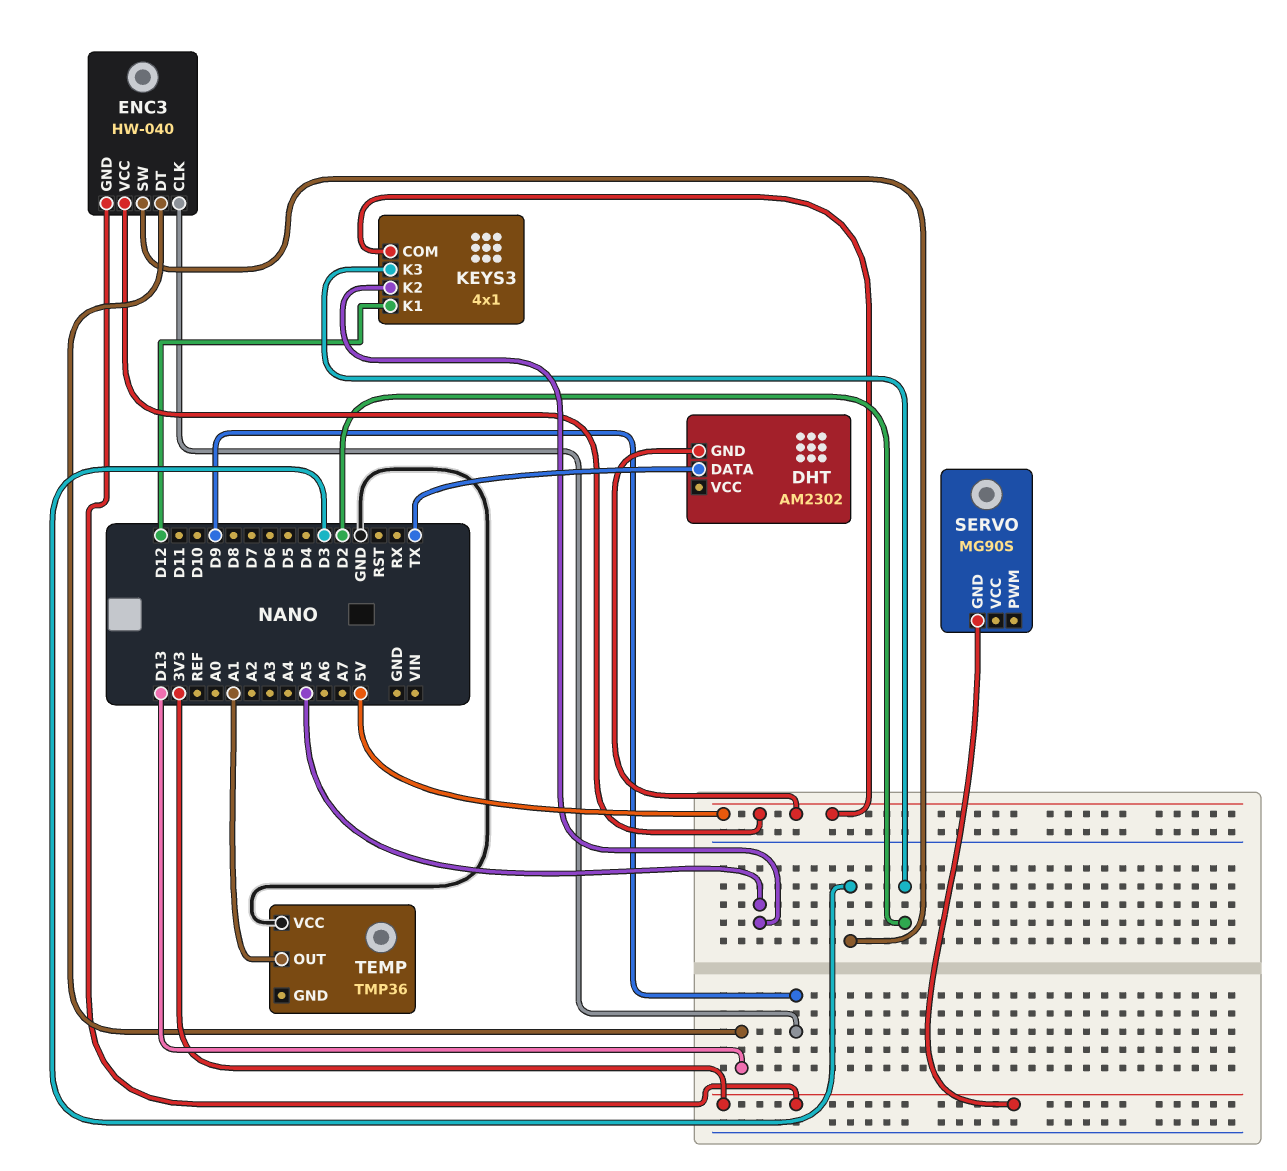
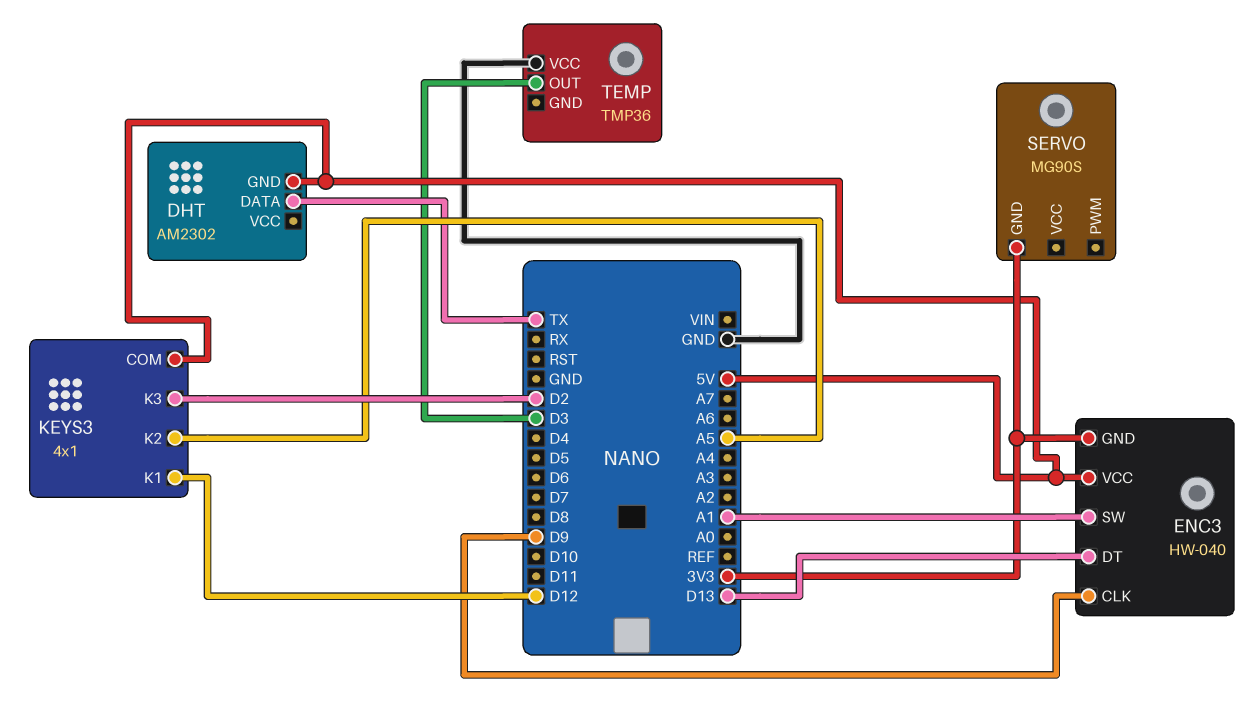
ENC3 pin SW: D3 -> A1
TEMP pin OUT: A1 -> D3

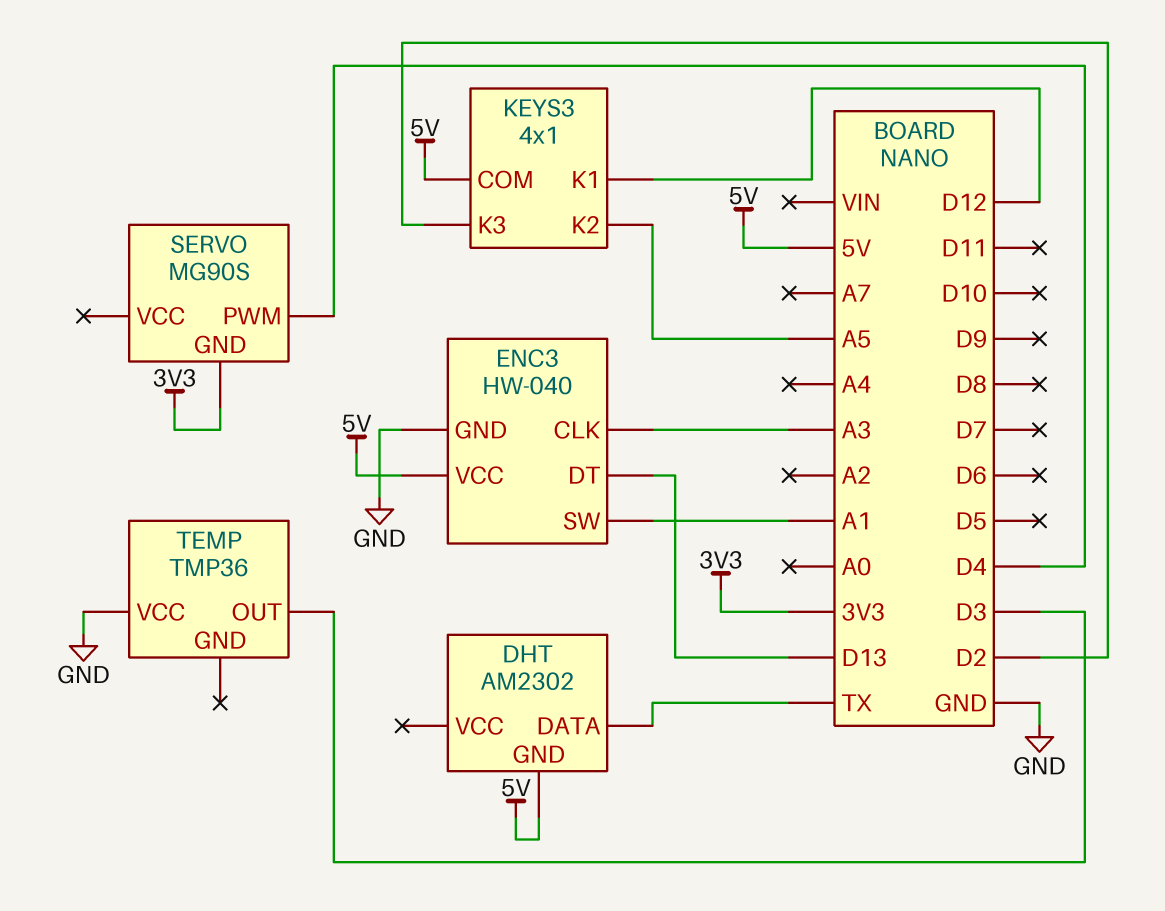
ENC3 pin CLK: D9 -> A3
ENC3 pin GND: 3V3 -> GND
SERVO pin PWM: none -> D4

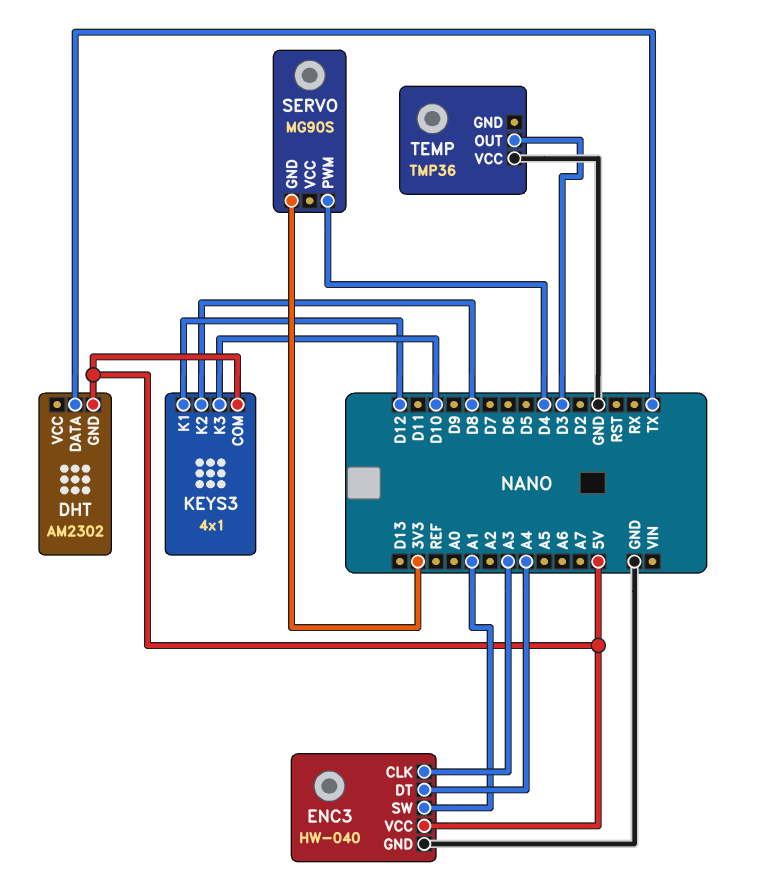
ENC3 pin DT: D13 -> A4
KEYS3 pin K2: A5 -> D8
KEYS3 pin K3: D2 -> D10

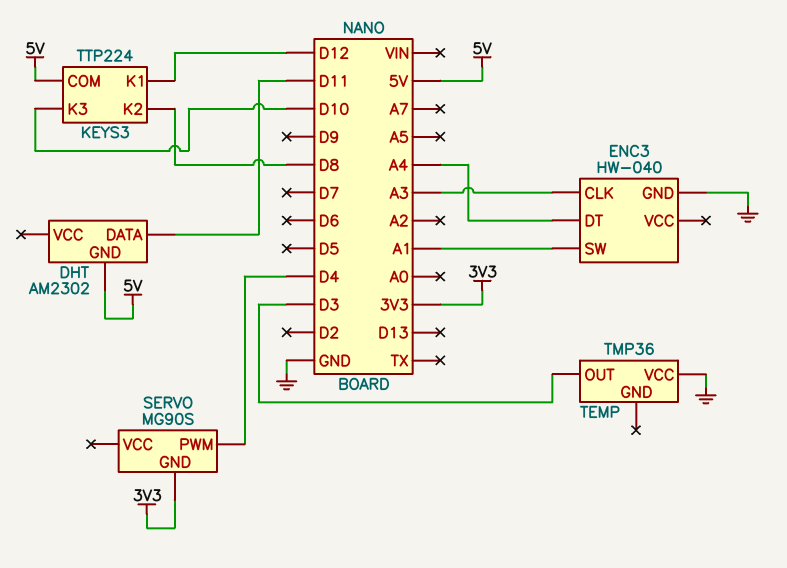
DHT pin DATA: TX -> D11
ENC3 pin VCC: 5V -> none
KEYS3: 4x1 -> TTP224

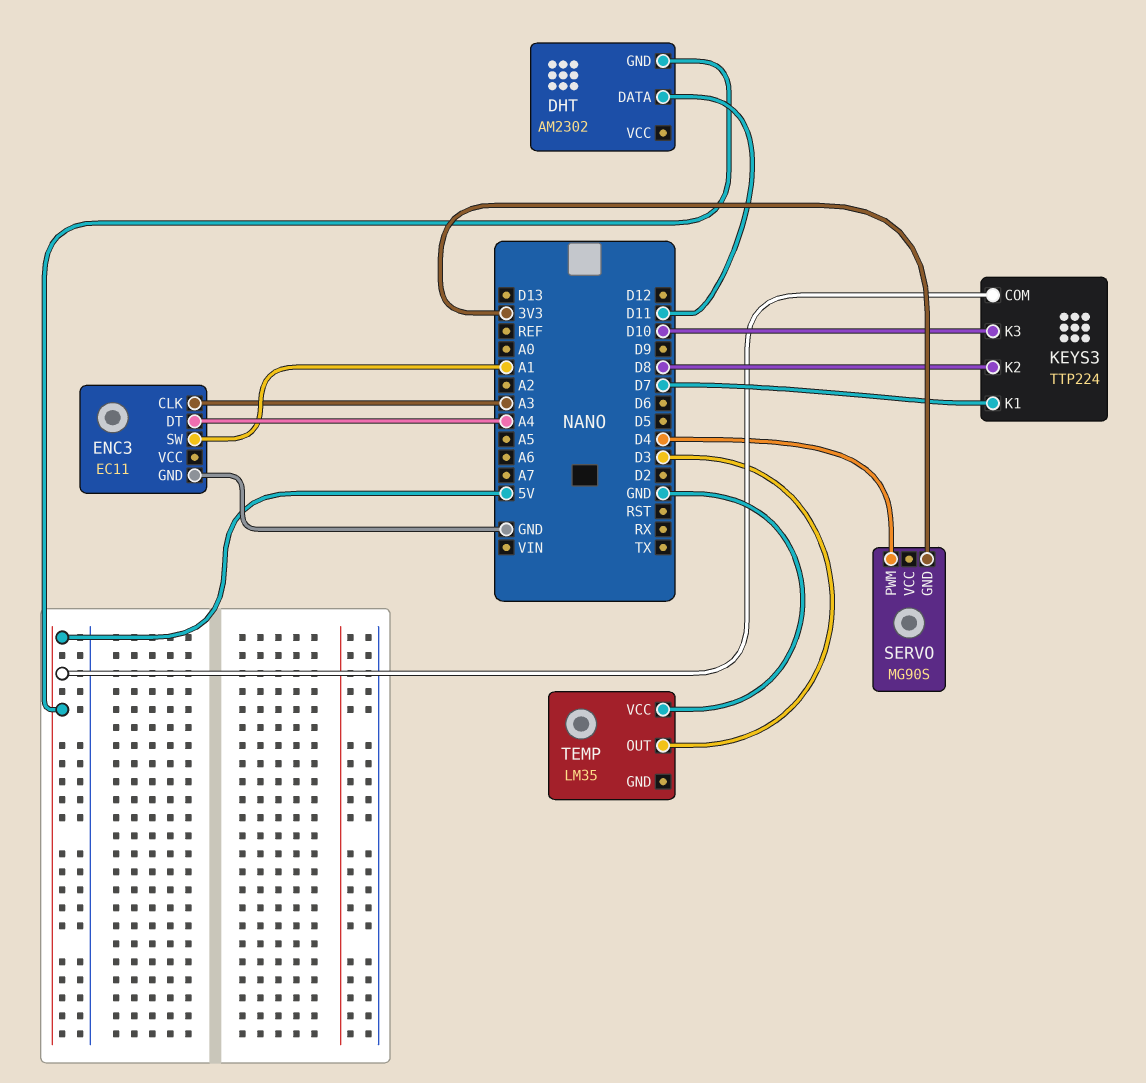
ENC3: HW-040 -> EC11
KEYS3 pin K1: D12 -> D7
TEMP: TMP36 -> LM35

